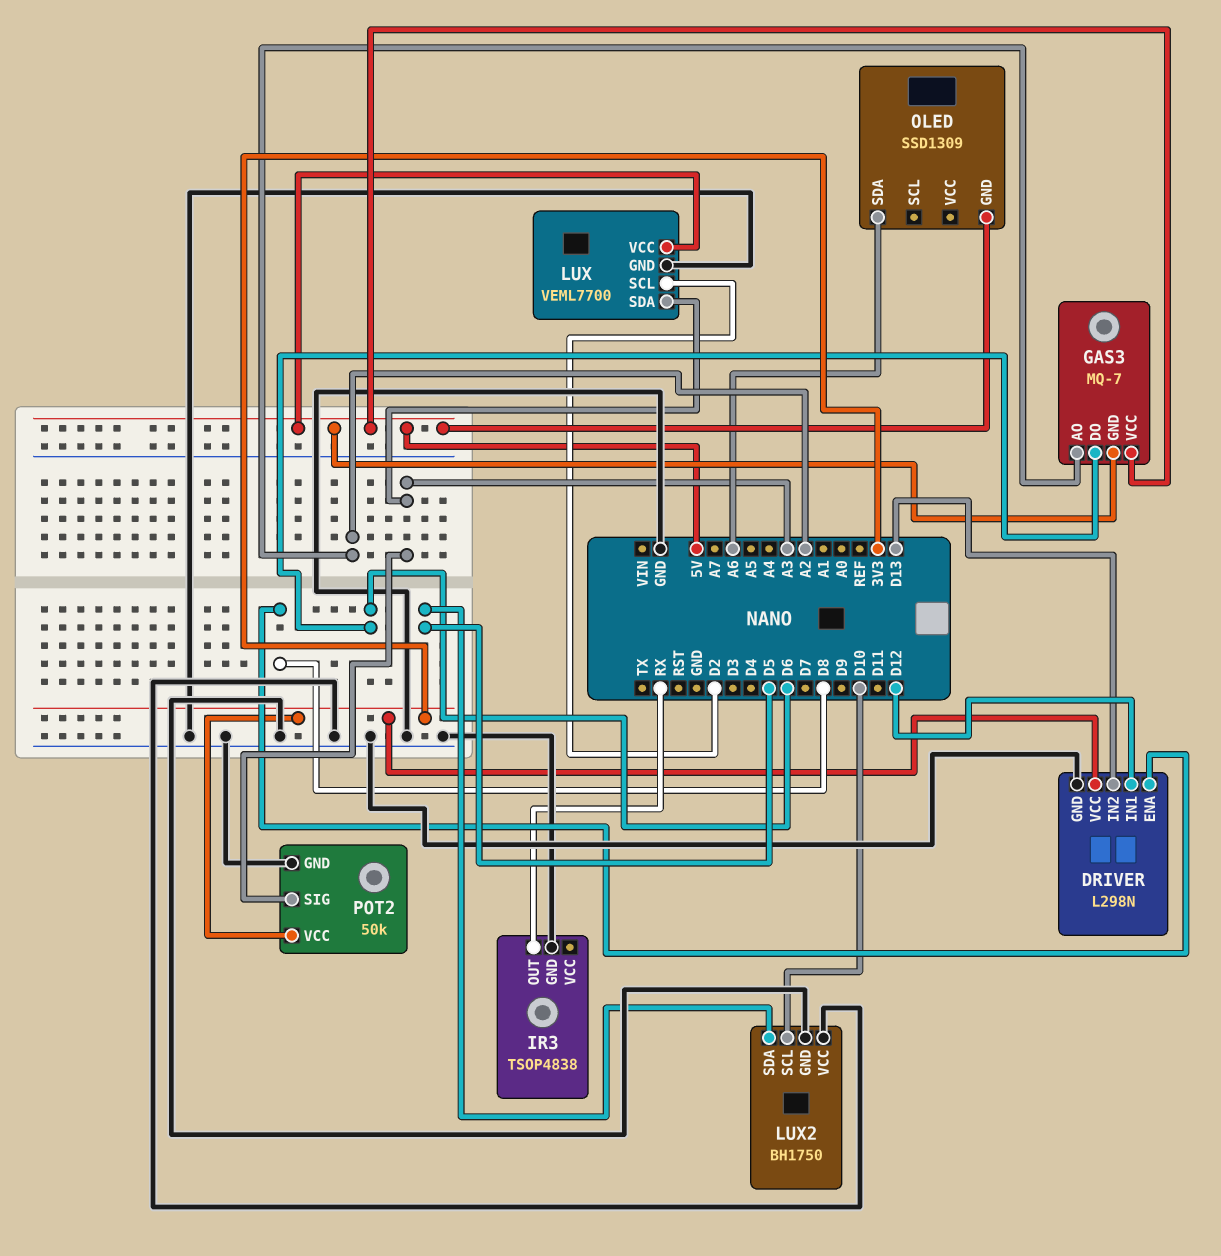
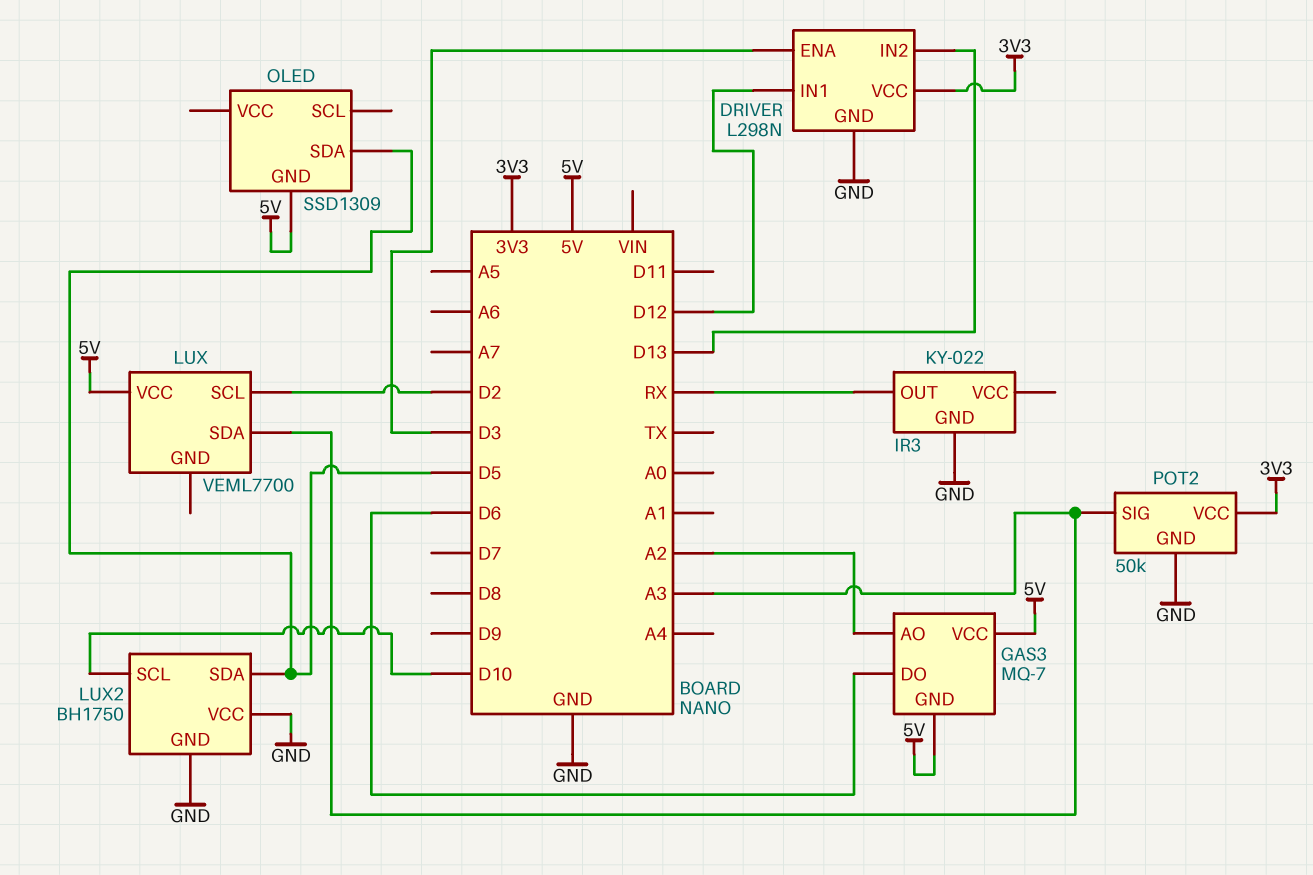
DRIVER pin ENA: D8 -> D3
IR3: TSOP4838 -> KY-022
LUX pin GND: GND -> none
OLED pin SDA: A6 -> D5

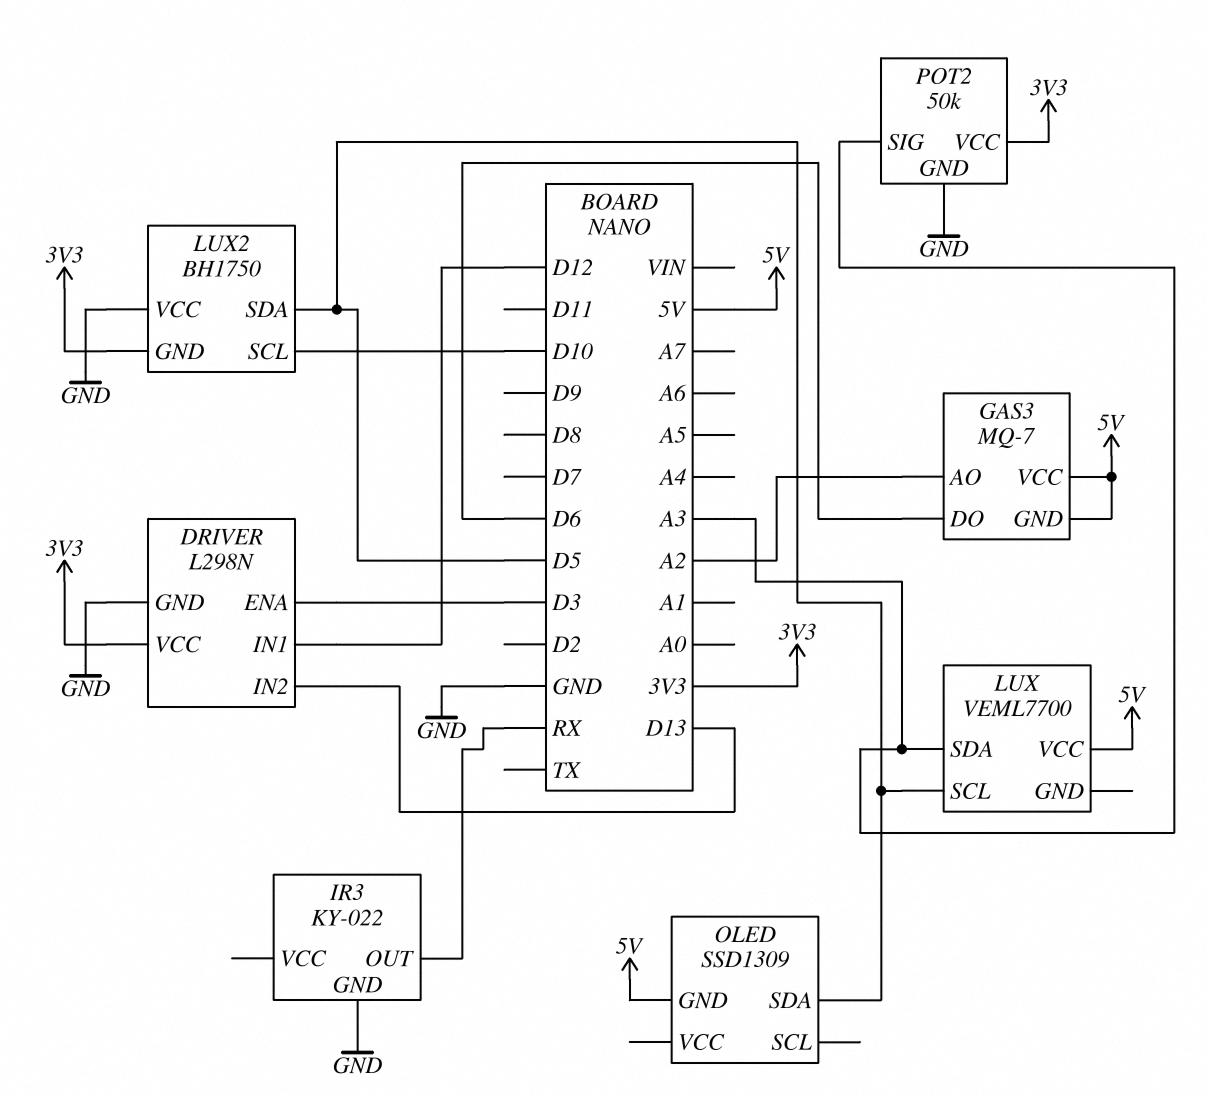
LUX pin SCL: D2 -> D5
LUX2 pin GND: GND -> 3V3

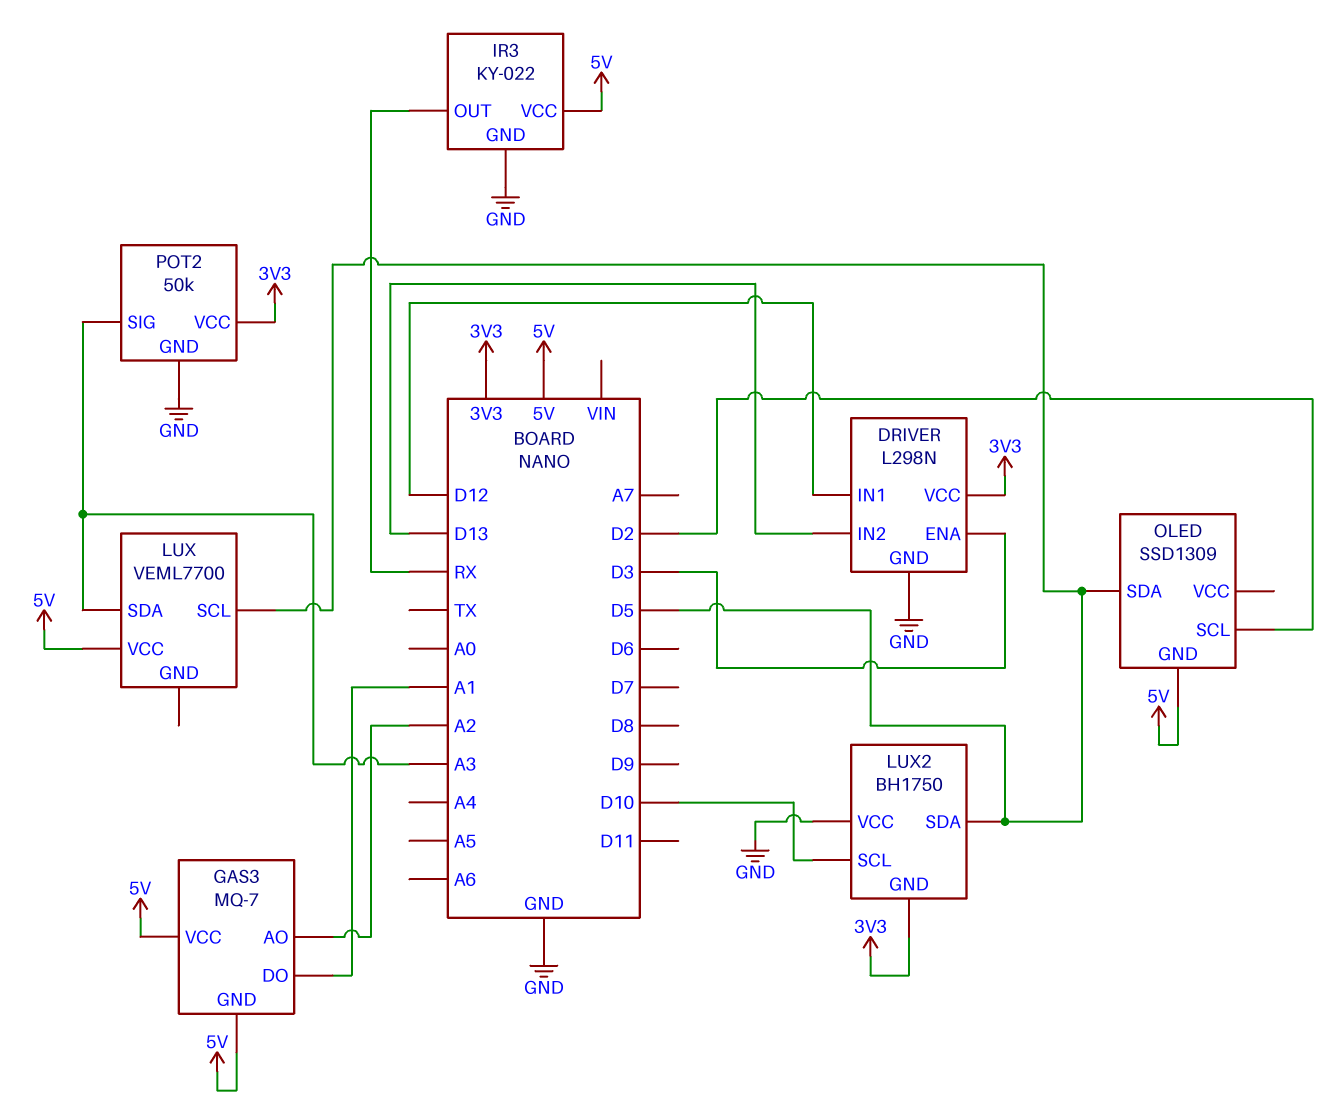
GAS3 pin DO: D6 -> A1
IR3 pin VCC: none -> 5V
OLED pin SCL: none -> D2

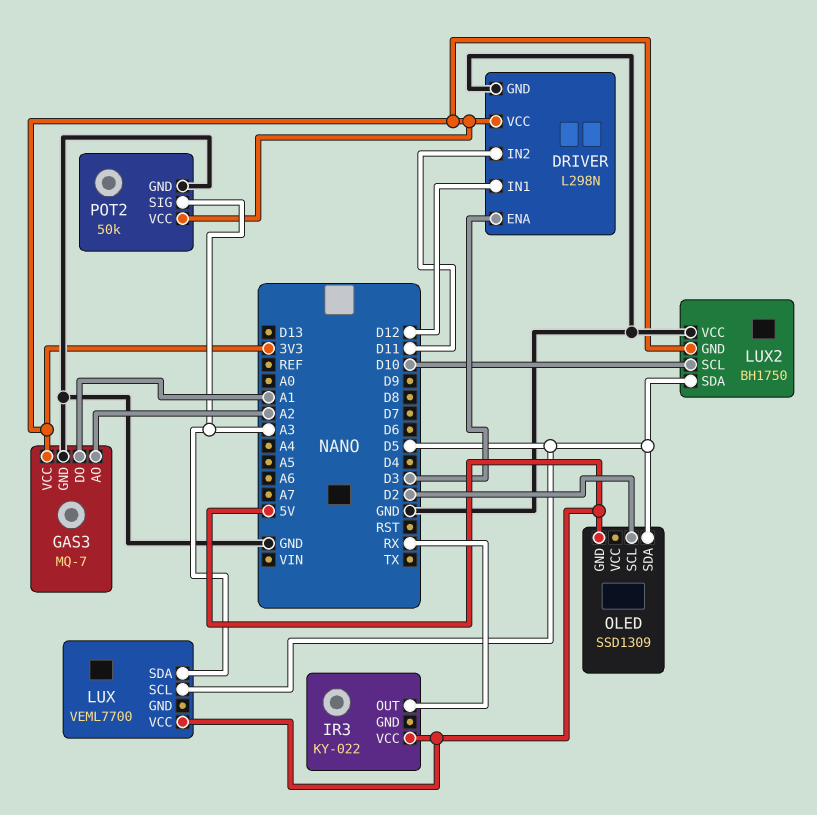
DRIVER pin IN2: D13 -> D11
GAS3 pin GND: 5V -> GND
GAS3 pin VCC: 5V -> 3V3
IR3 pin GND: GND -> none

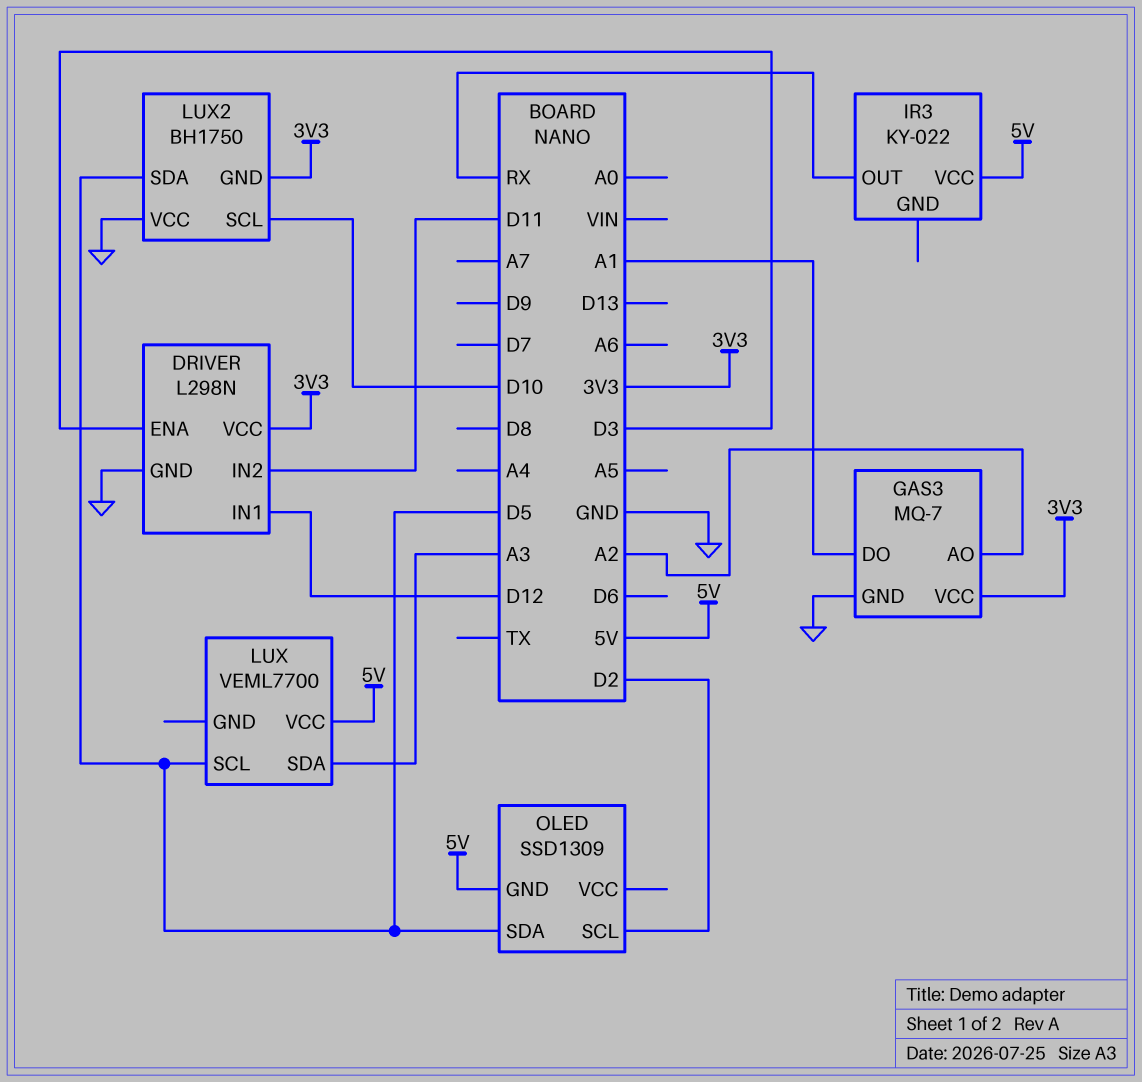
POT2: 50k -> none
POT2 pin GND: GND -> none
POT2 pin SIG: A3 -> none
POT2 pin VCC: 3V3 -> none

